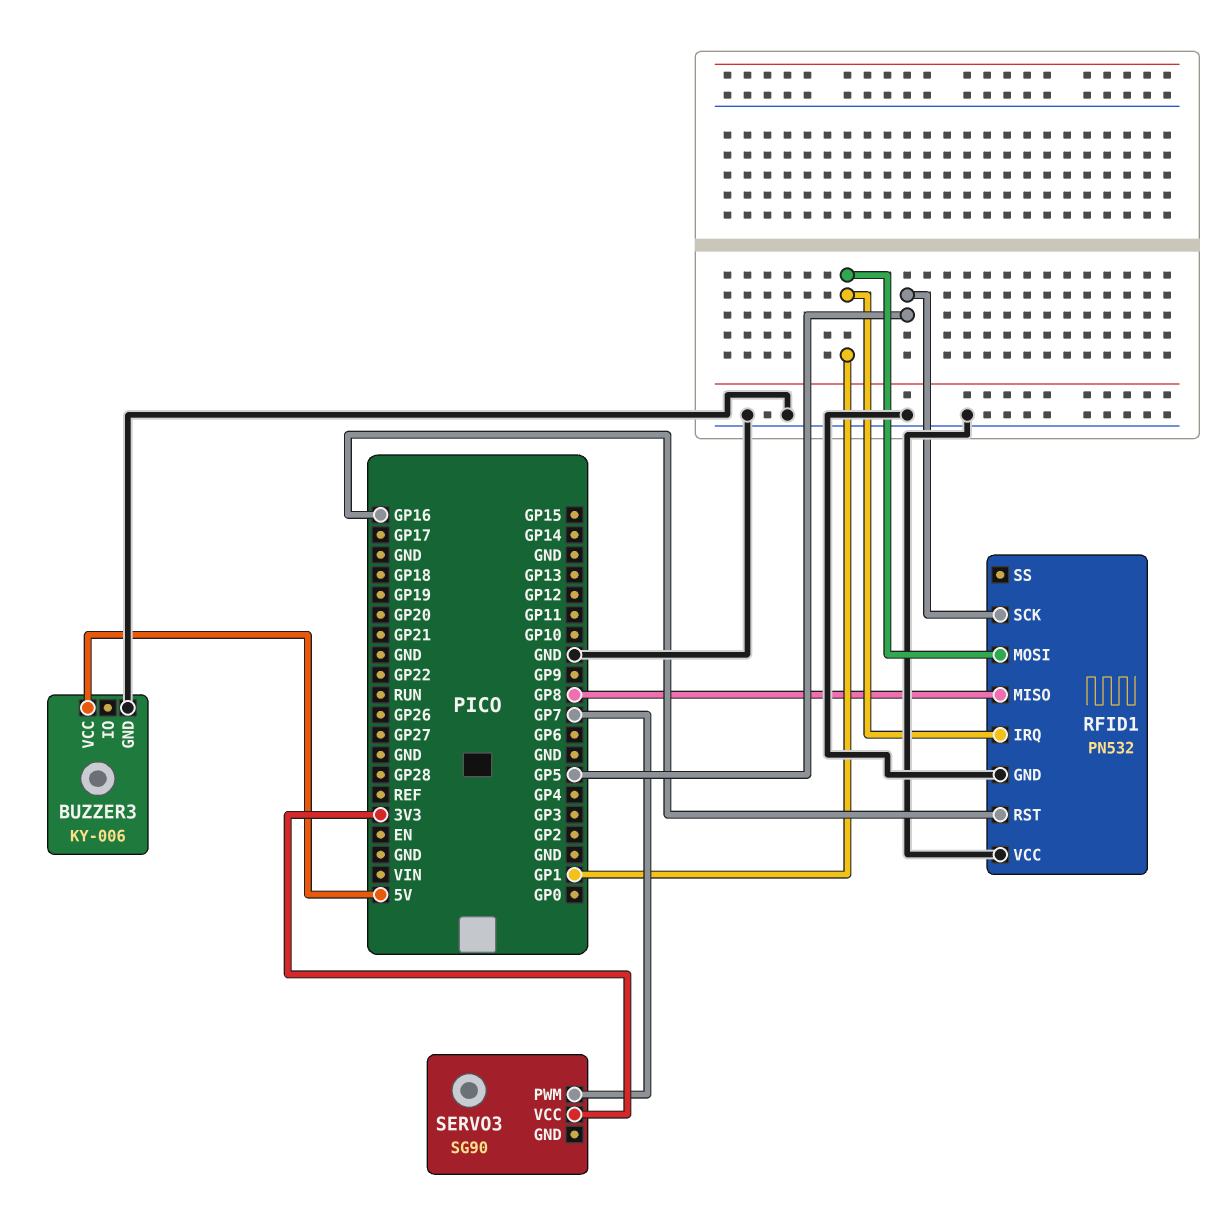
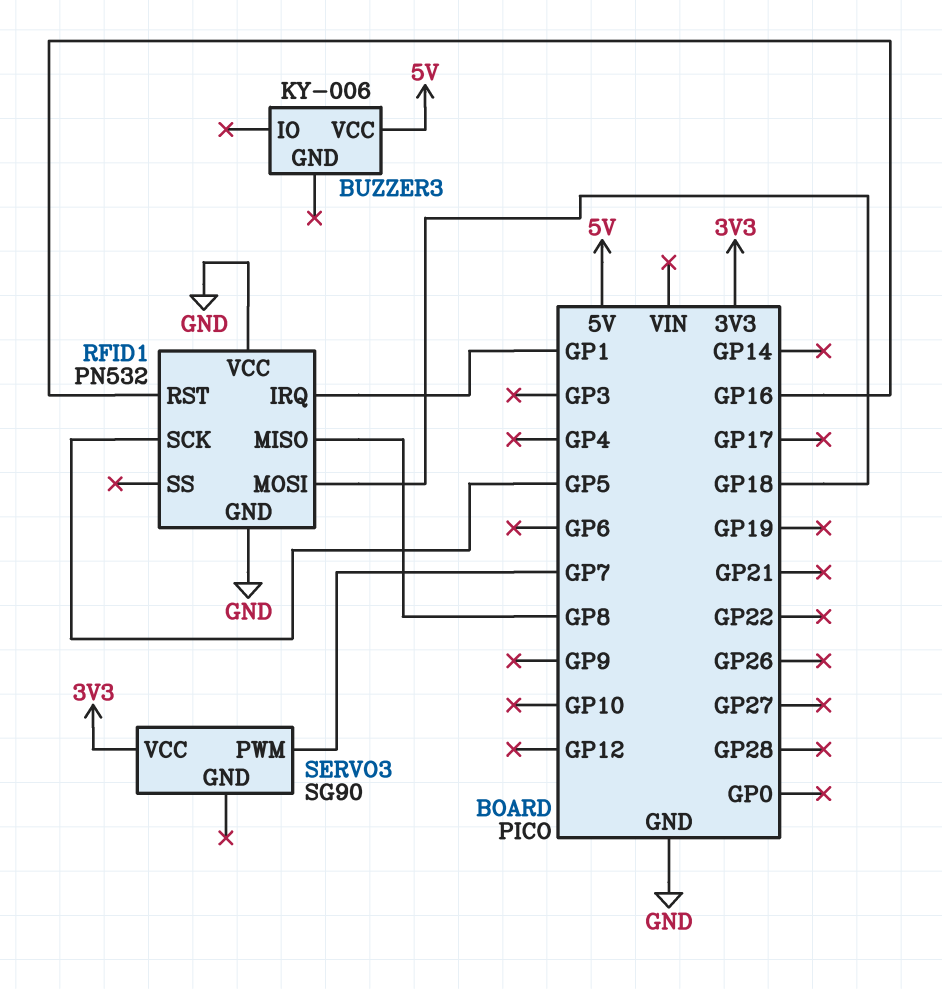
BUZZER3 pin GND: GND -> none
RFID1 pin MOSI: GP1 -> GP18

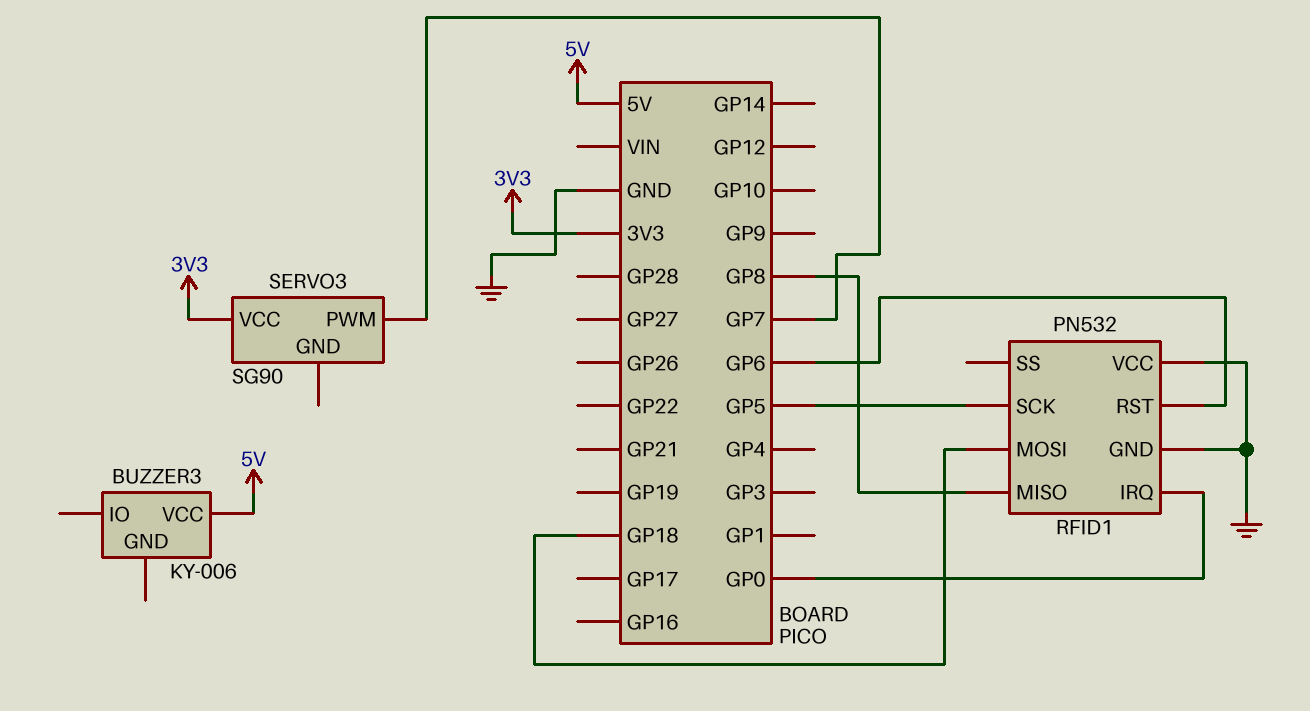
RFID1 pin IRQ: GP1 -> GP0
RFID1 pin RST: GP16 -> GP6

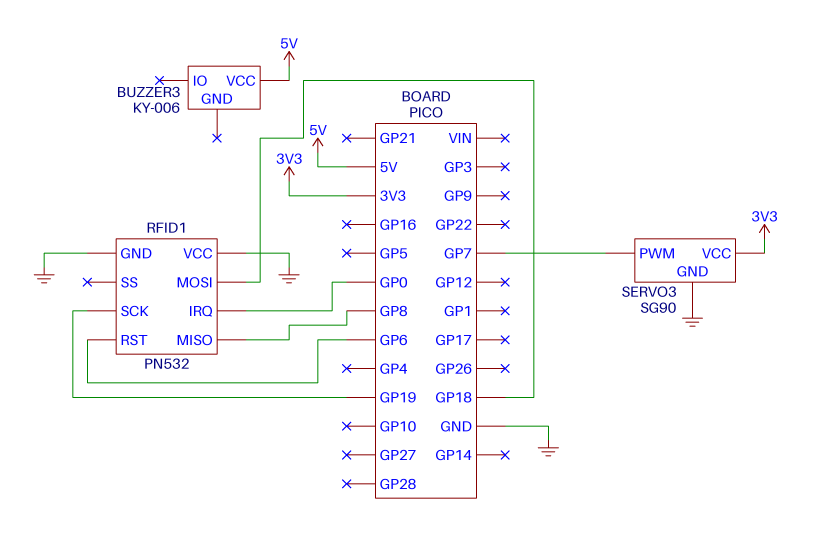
RFID1 pin SCK: GP5 -> GP19
SERVO3 pin GND: none -> GND

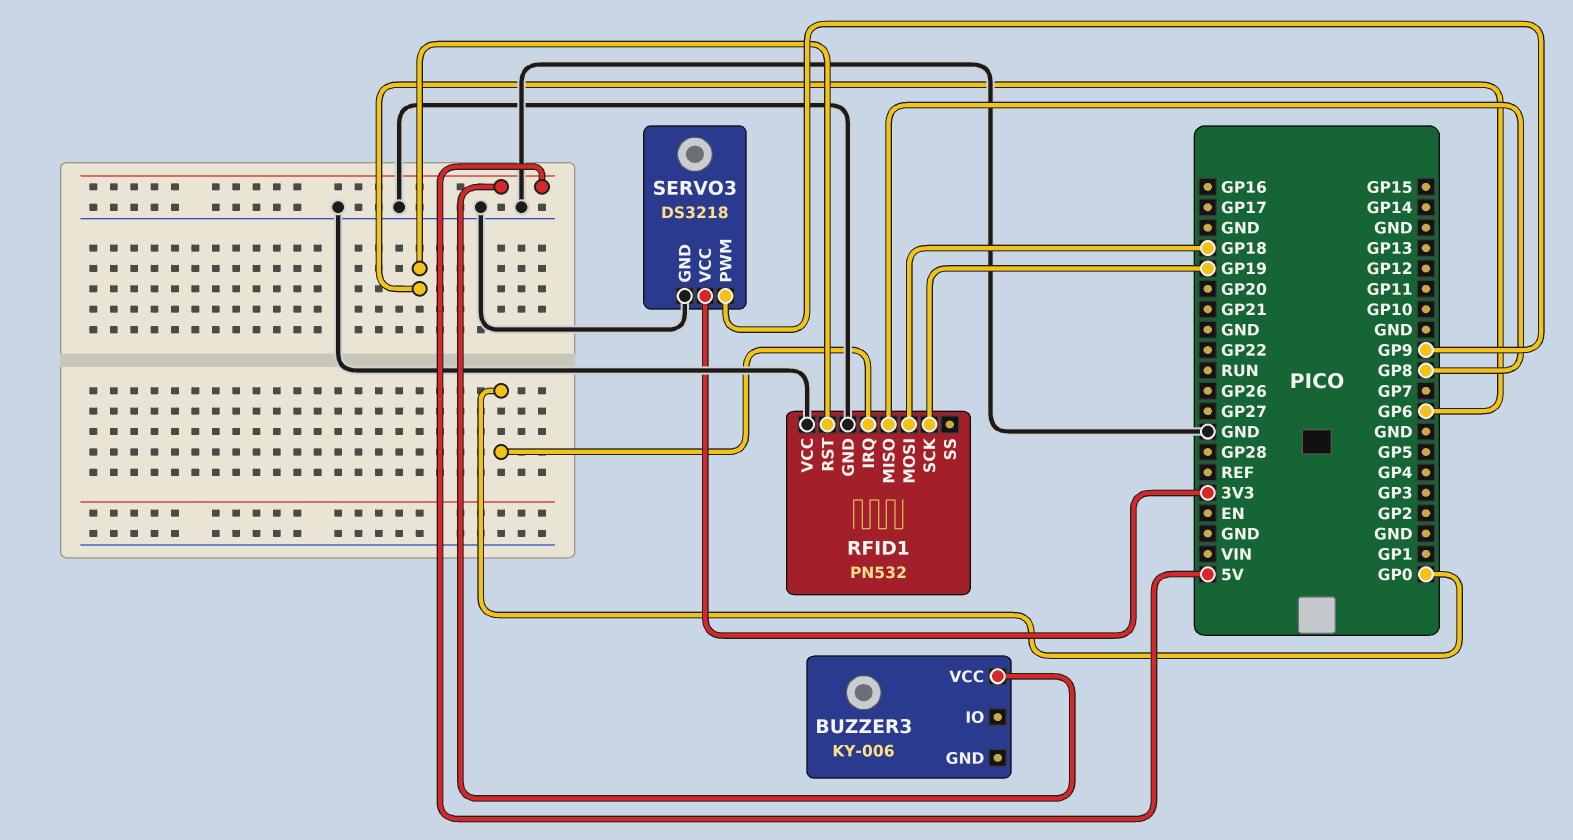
SERVO3: SG90 -> DS3218
SERVO3 pin PWM: GP7 -> GP9

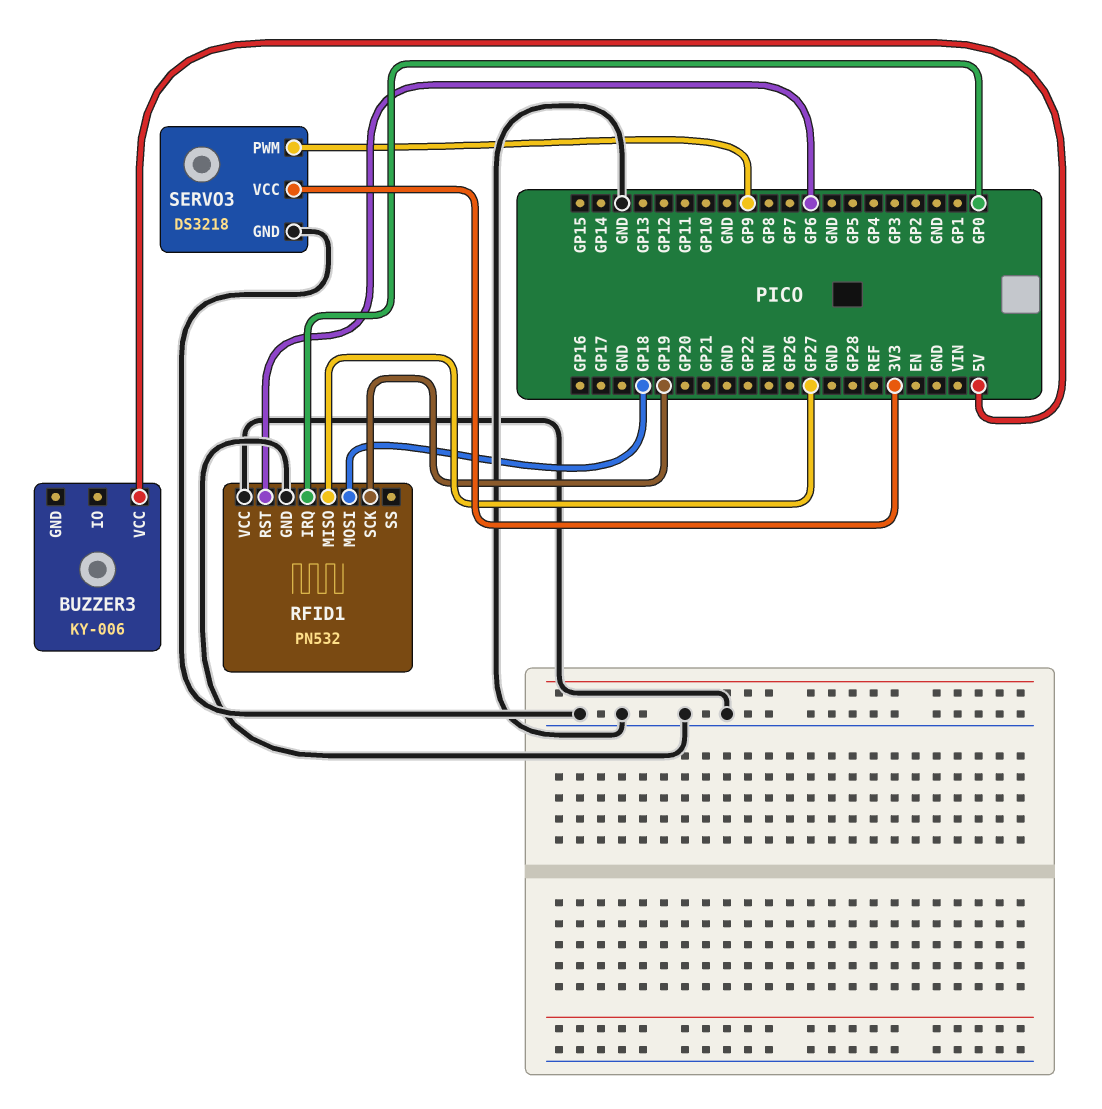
RFID1 pin MISO: GP8 -> GP27

